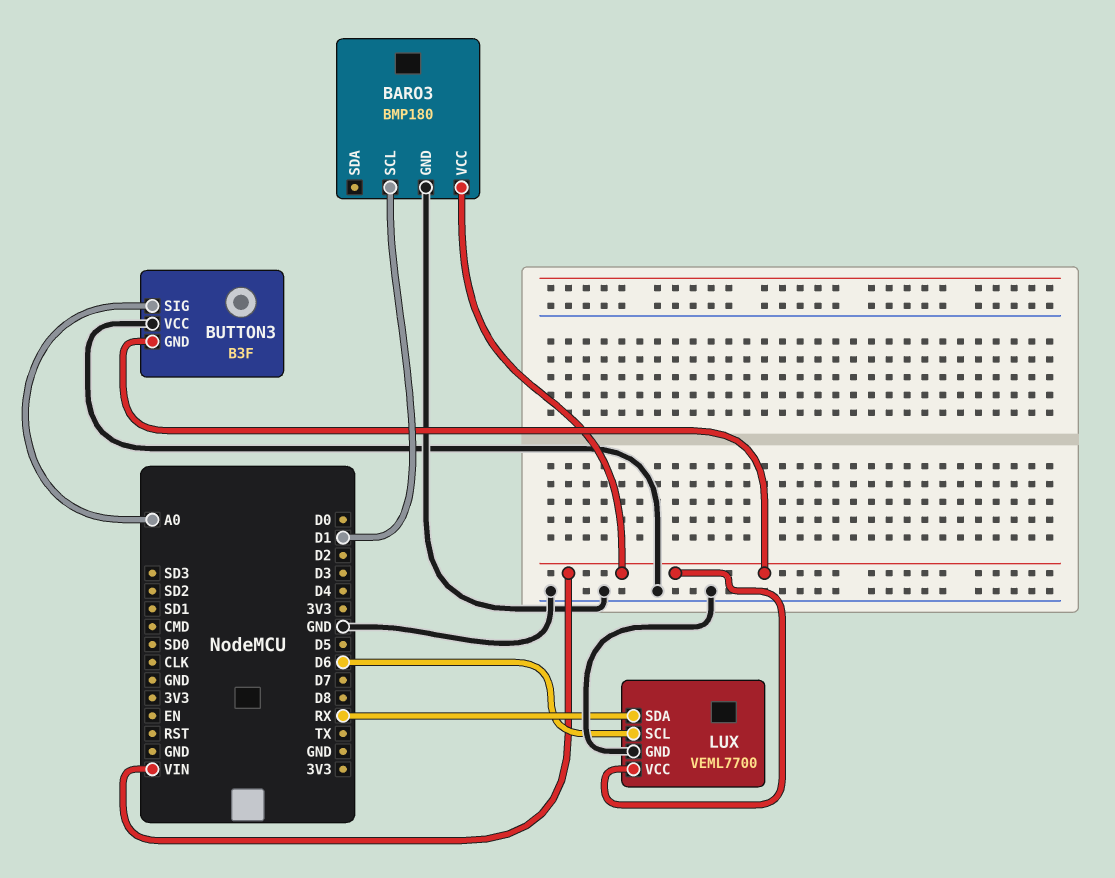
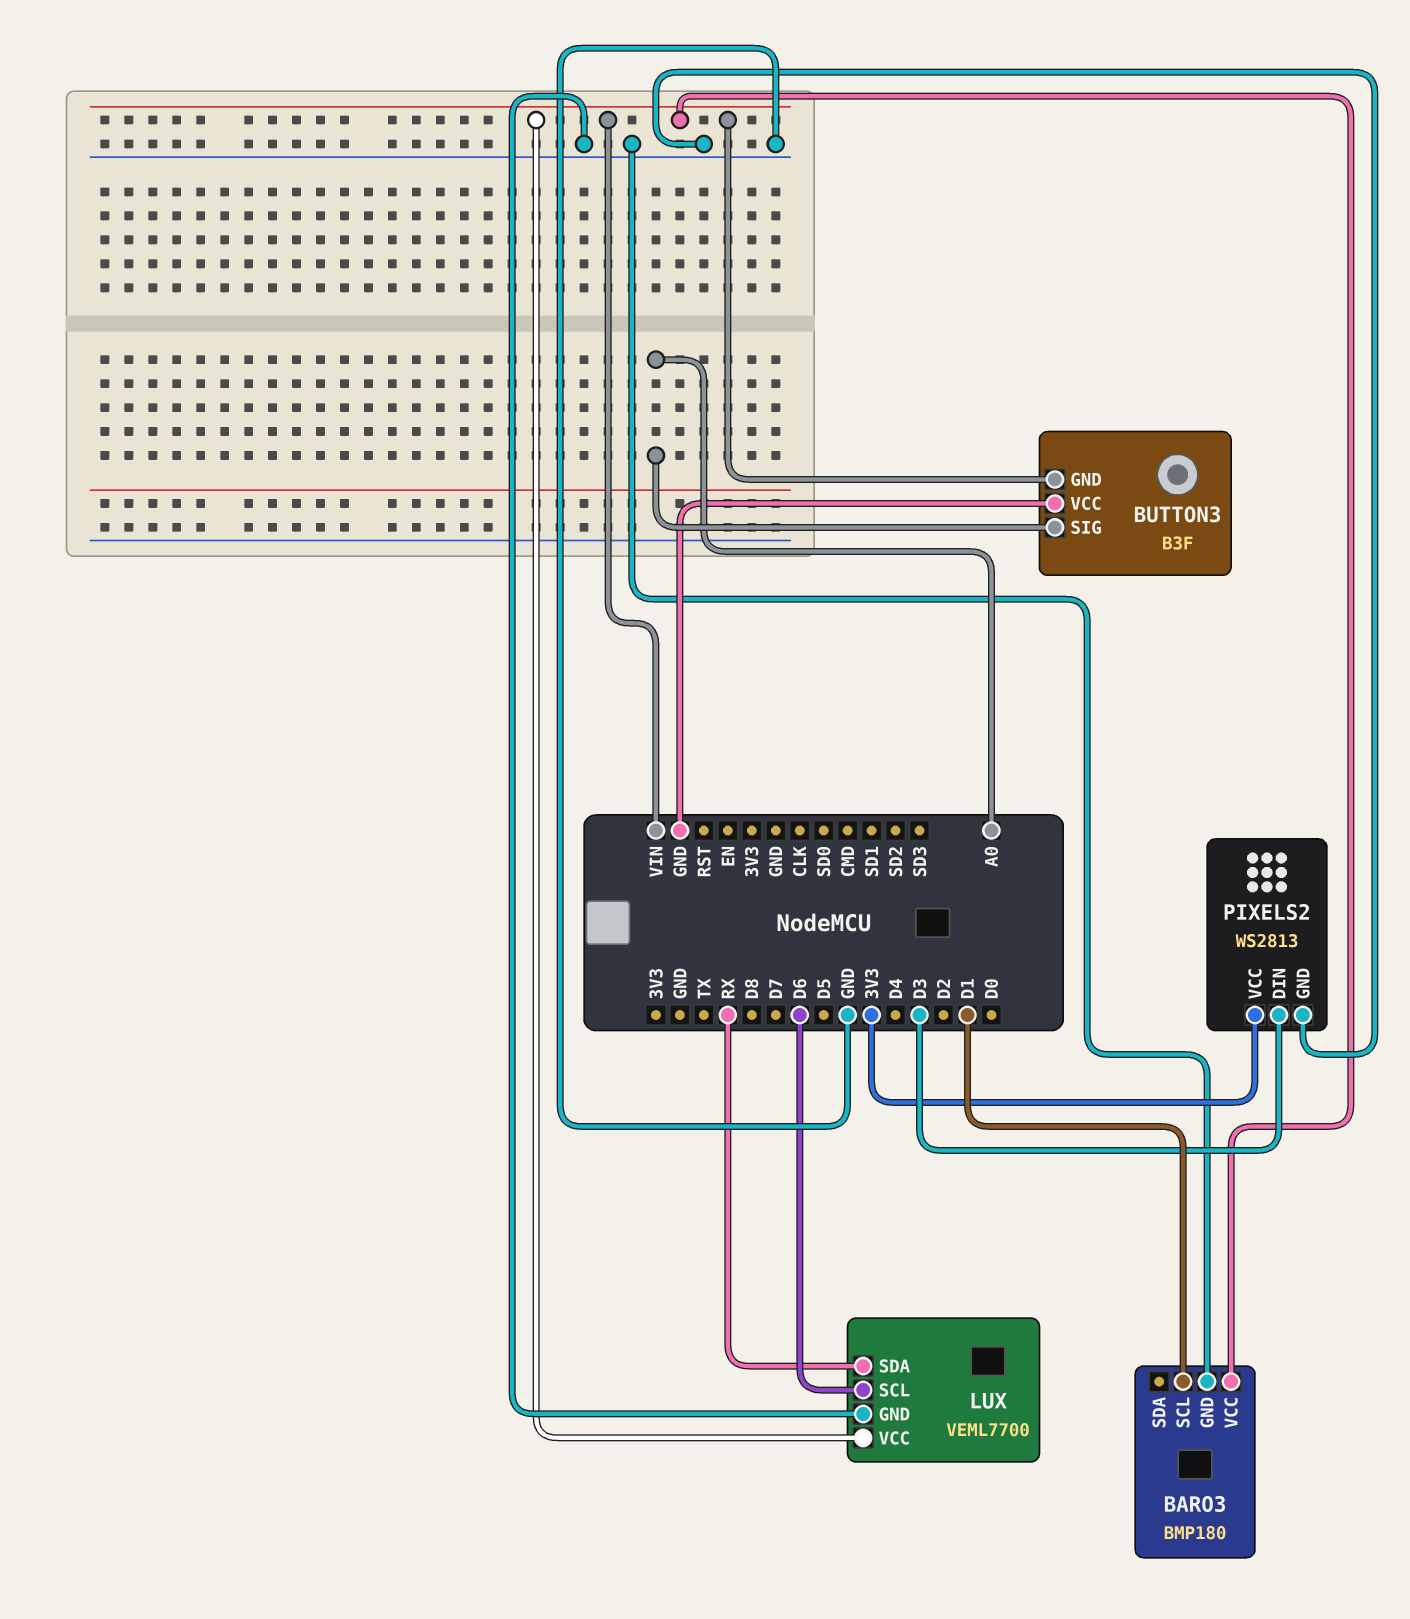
PIXELS2: none -> WS2813
PIXELS2 pin DIN: none -> D3
PIXELS2 pin GND: none -> GND
PIXELS2 pin VCC: none -> 3V3

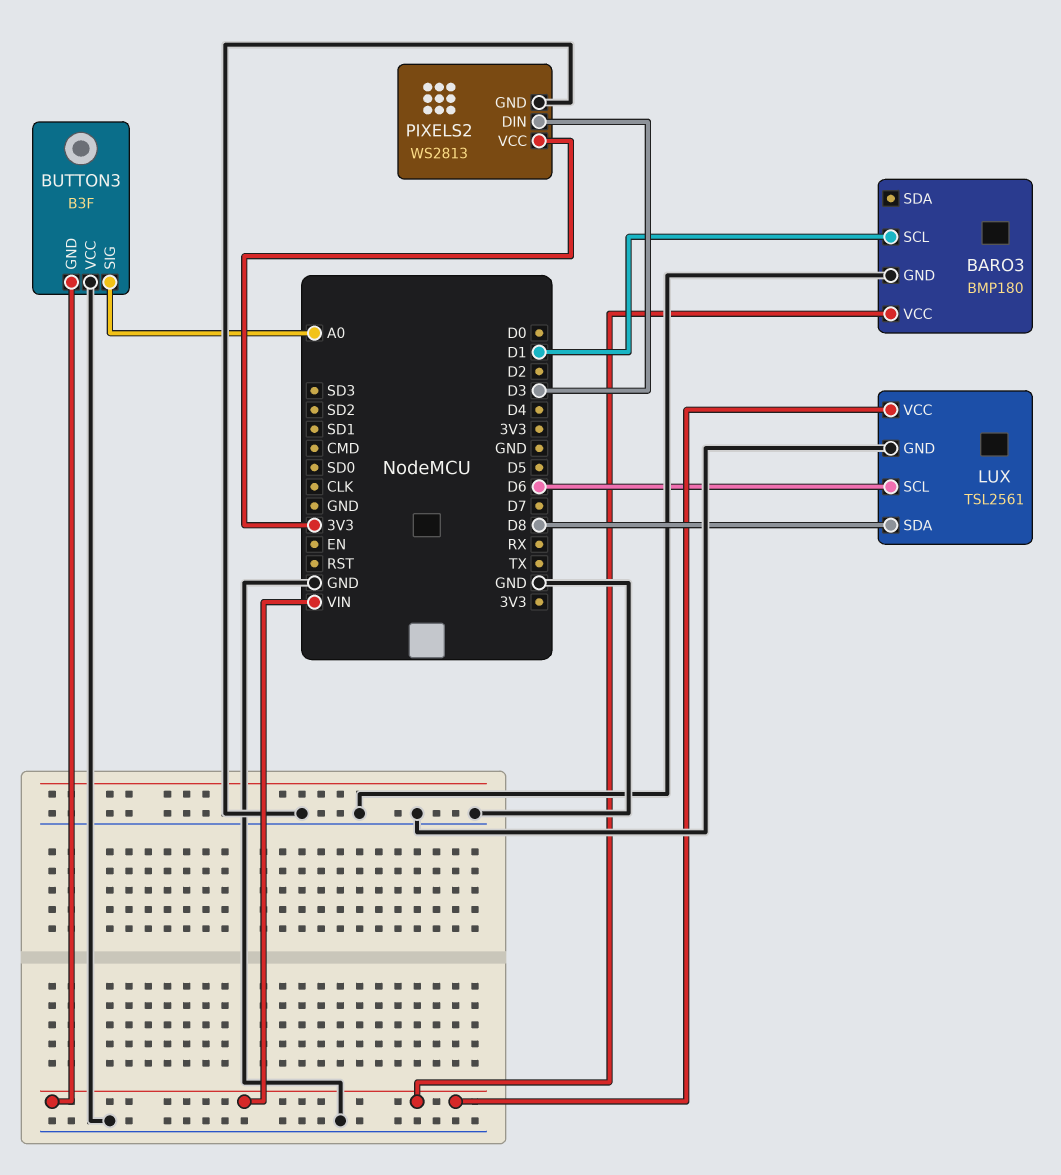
LUX: VEML7700 -> TSL2561
LUX pin SDA: RX -> D8

